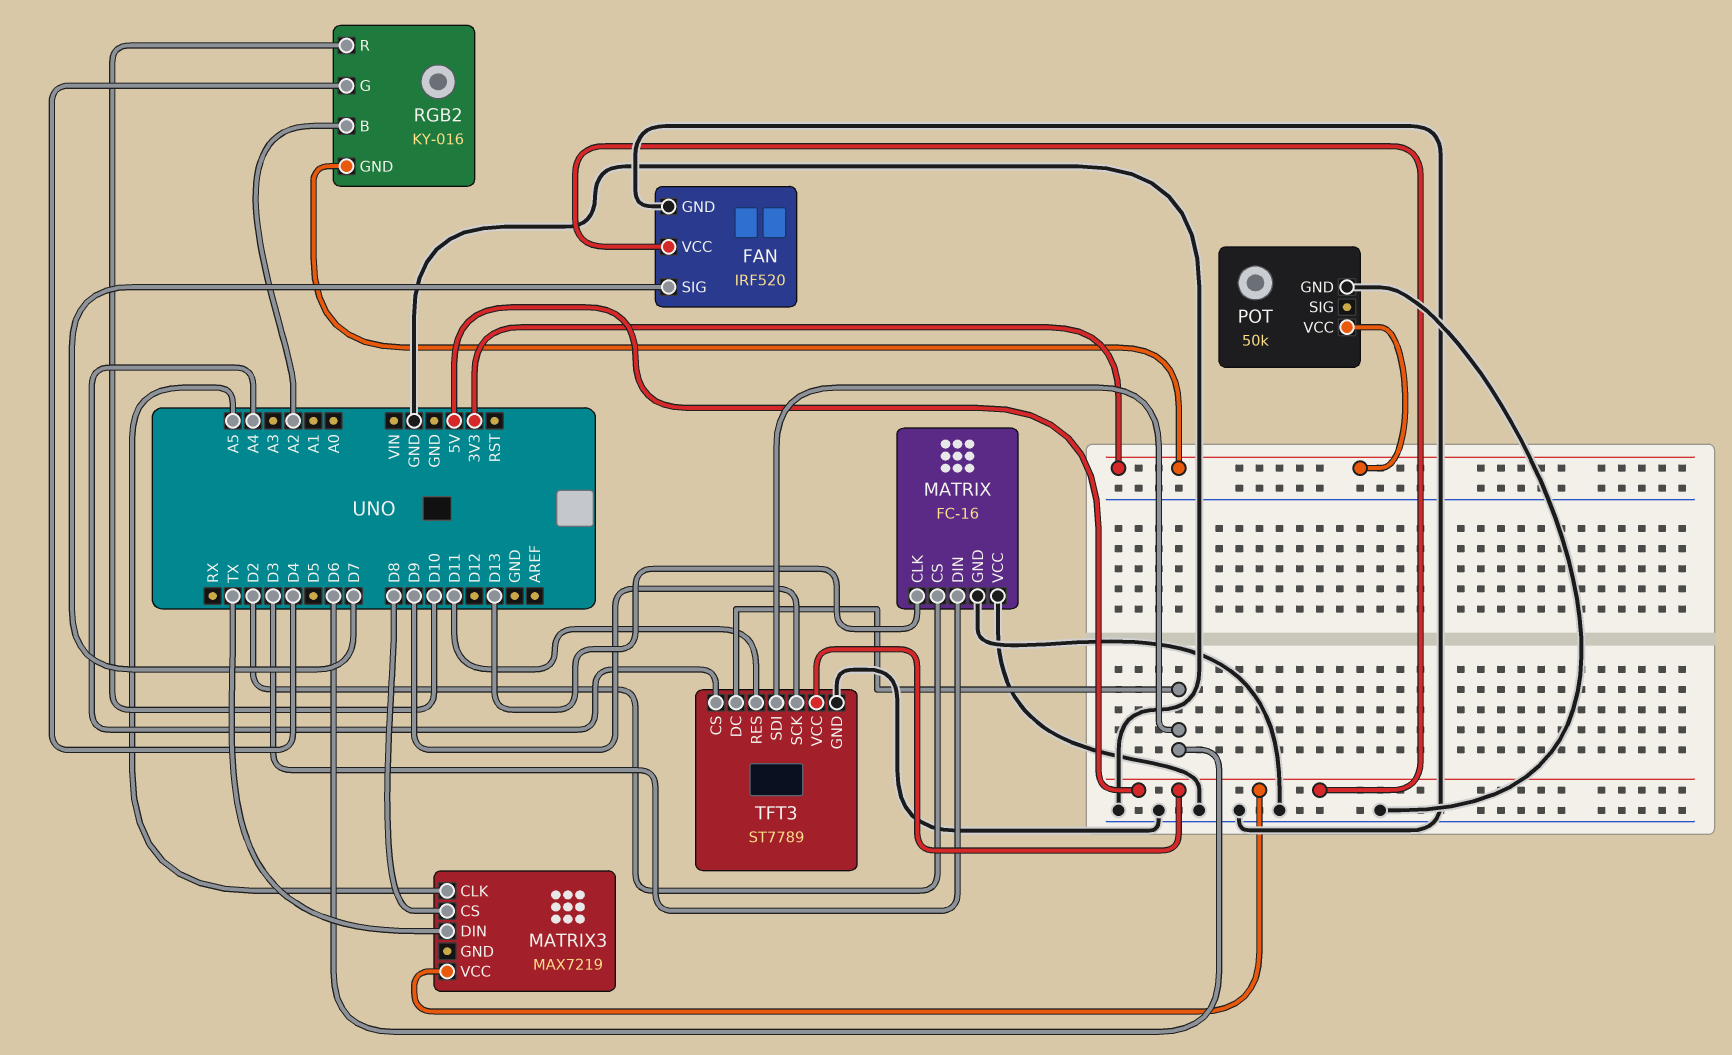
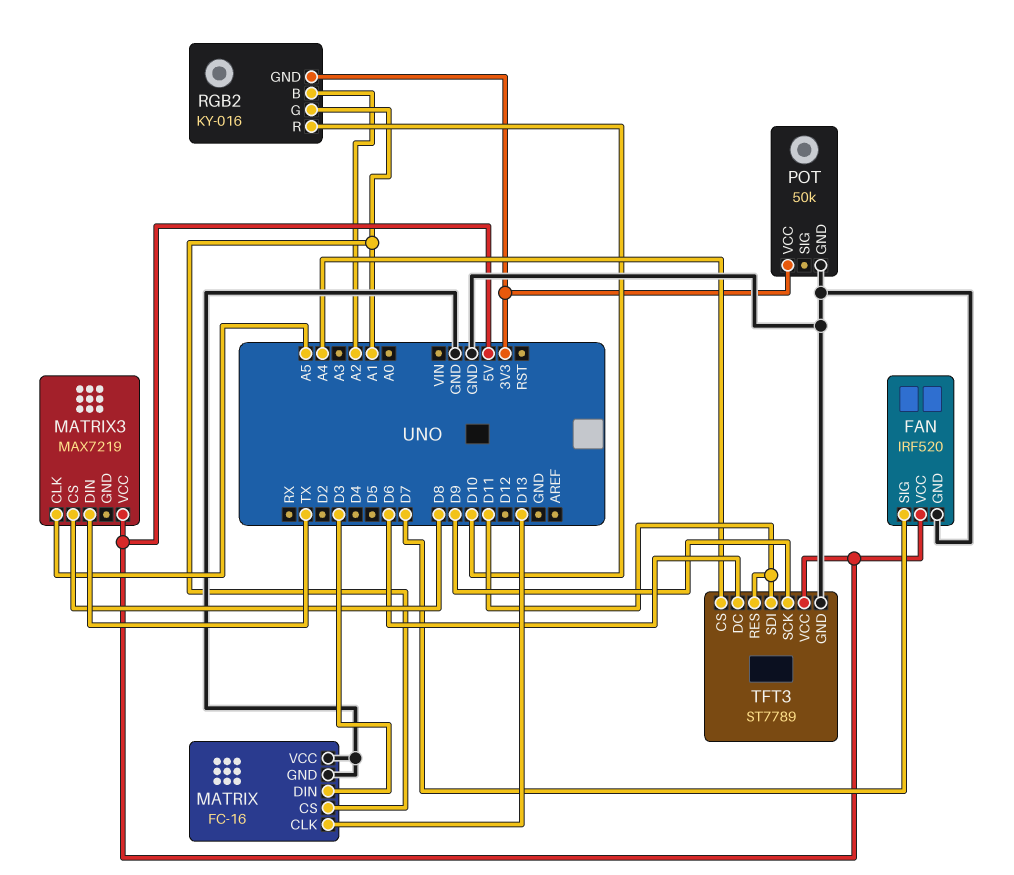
MATRIX pin CS: D2 -> A1
RGB2 pin G: D4 -> A1
TFT3 pin SDI: D6 -> D11

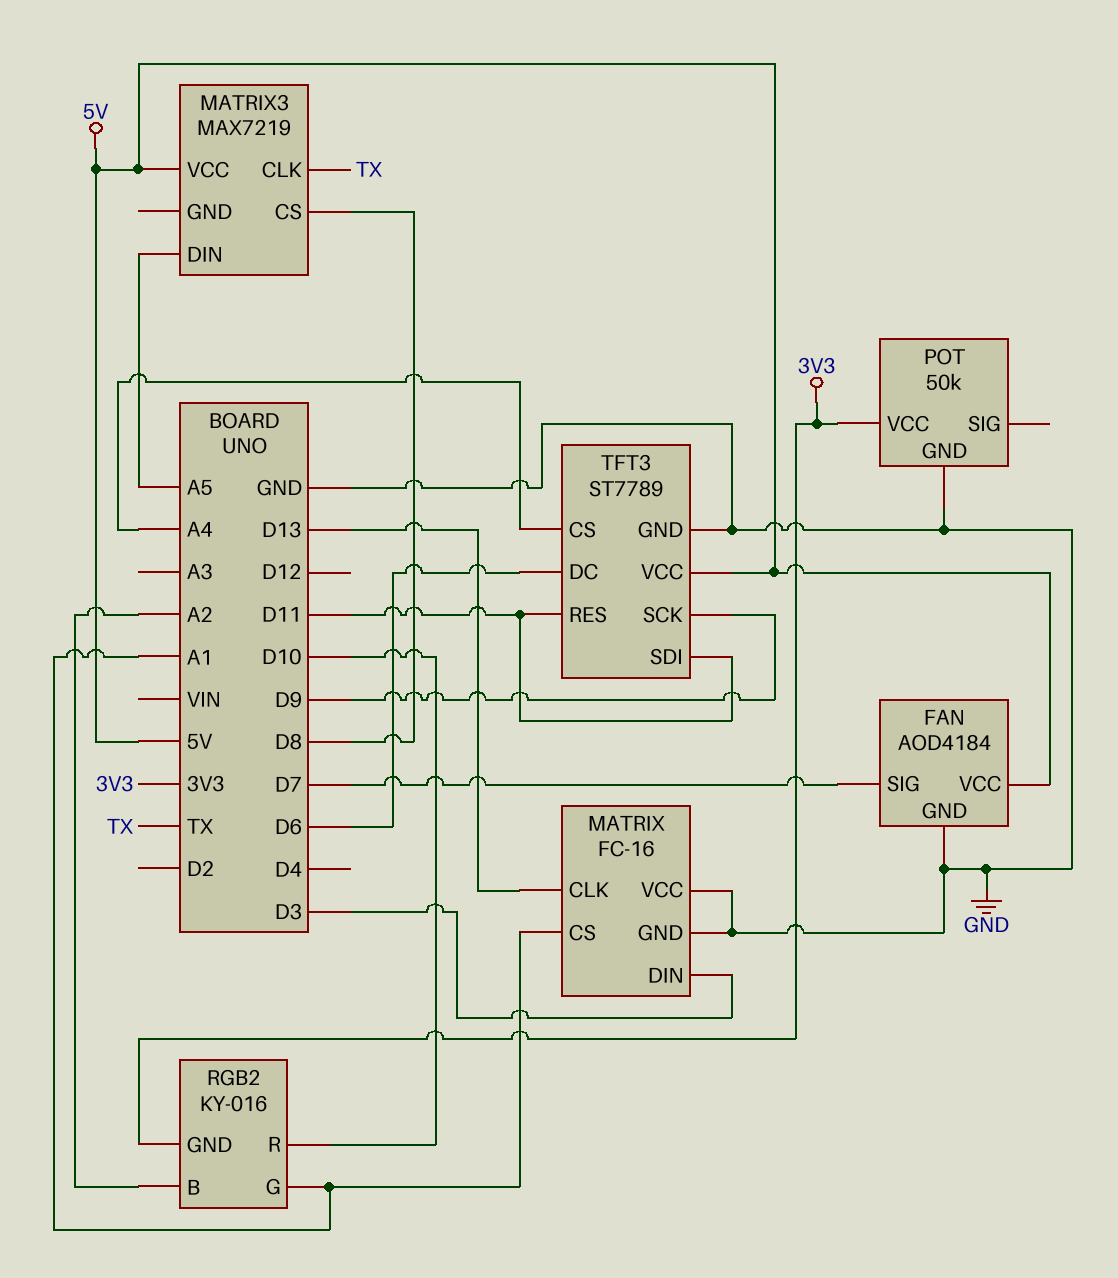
FAN: IRF520 -> AOD4184
MATRIX3 pin CLK: A5 -> TX
MATRIX3 pin DIN: TX -> A5

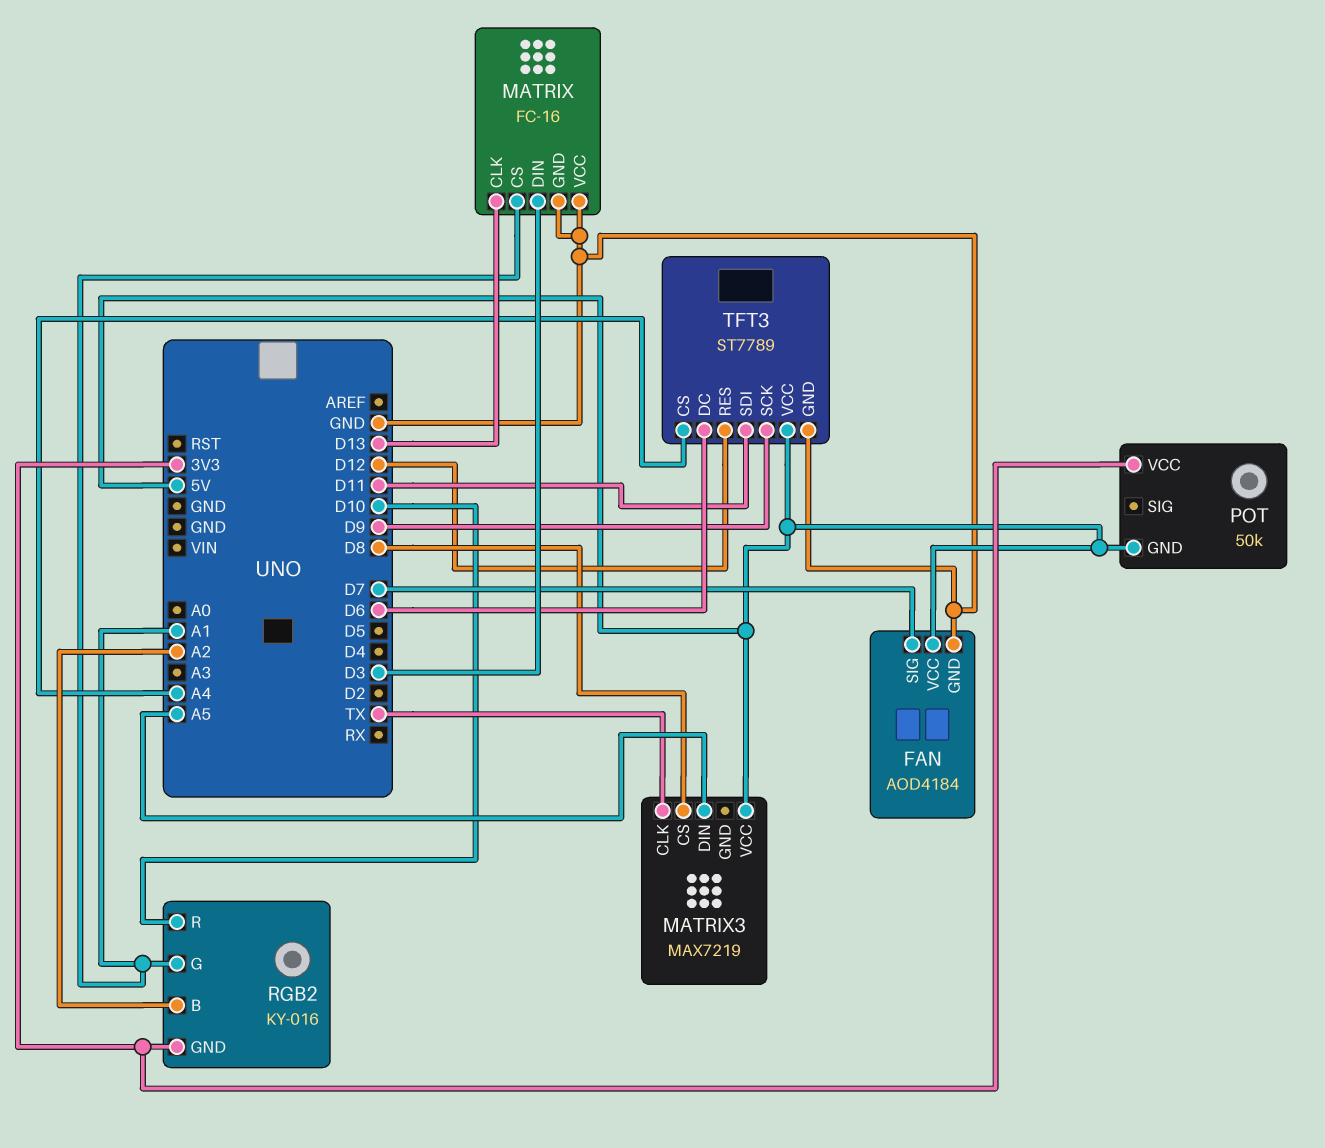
POT pin GND: GND -> 5V
TFT3 pin RES: D11 -> D12

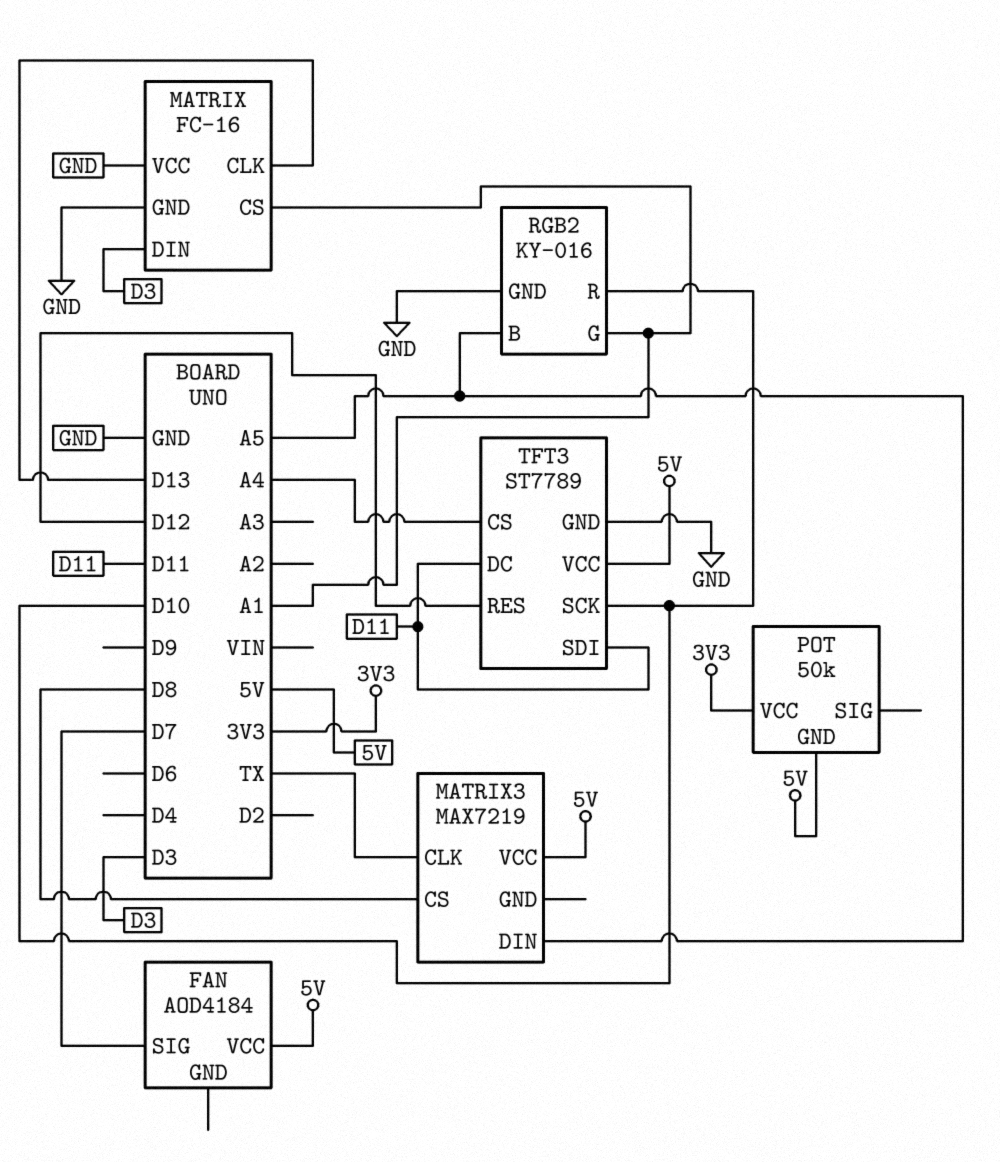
FAN pin GND: GND -> none
RGB2 pin B: A2 -> A5
RGB2 pin GND: 3V3 -> GND
TFT3 pin DC: D6 -> D11
TFT3 pin SCK: D9 -> D10

